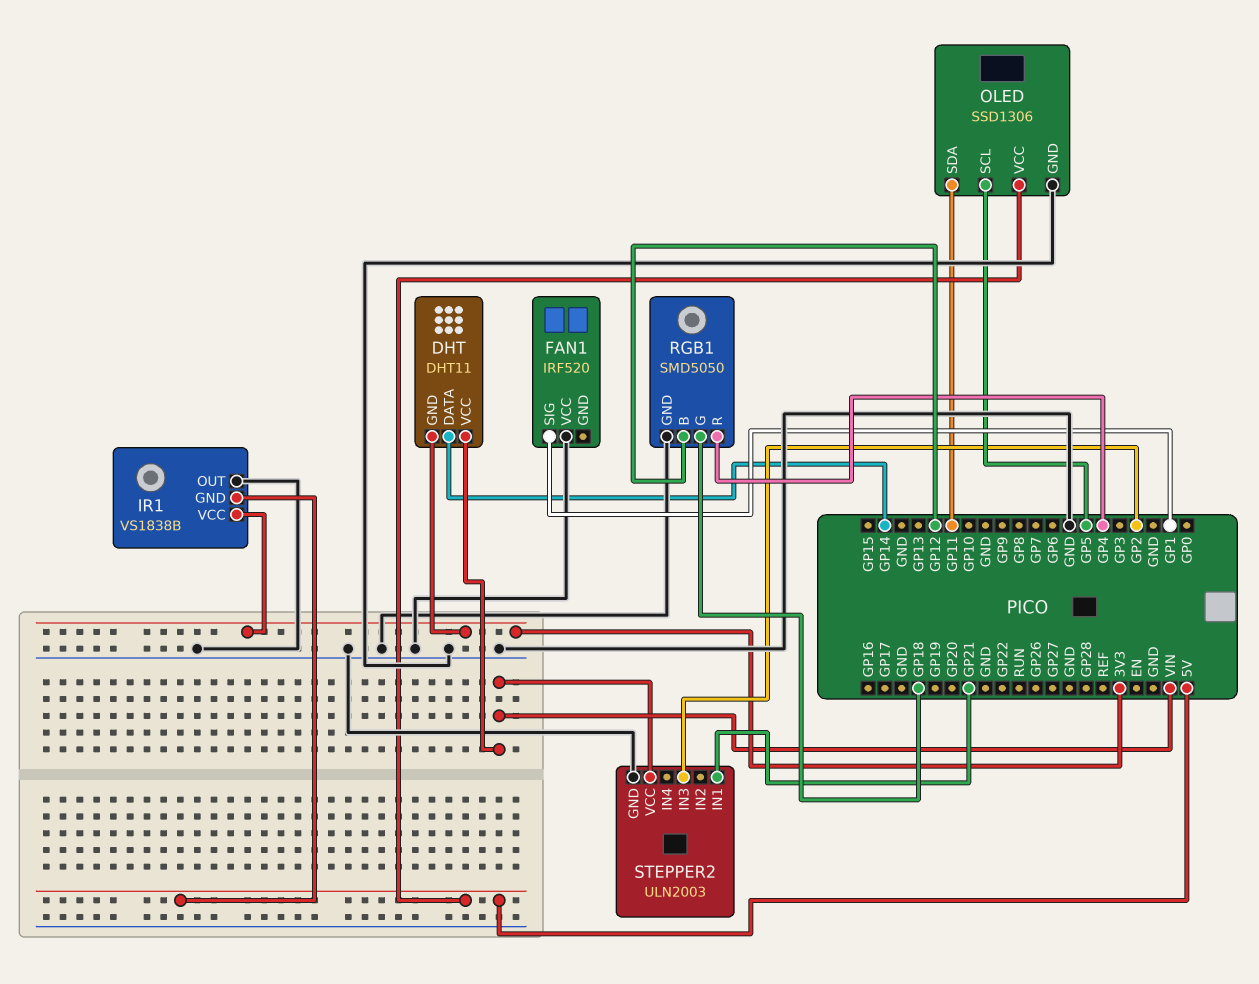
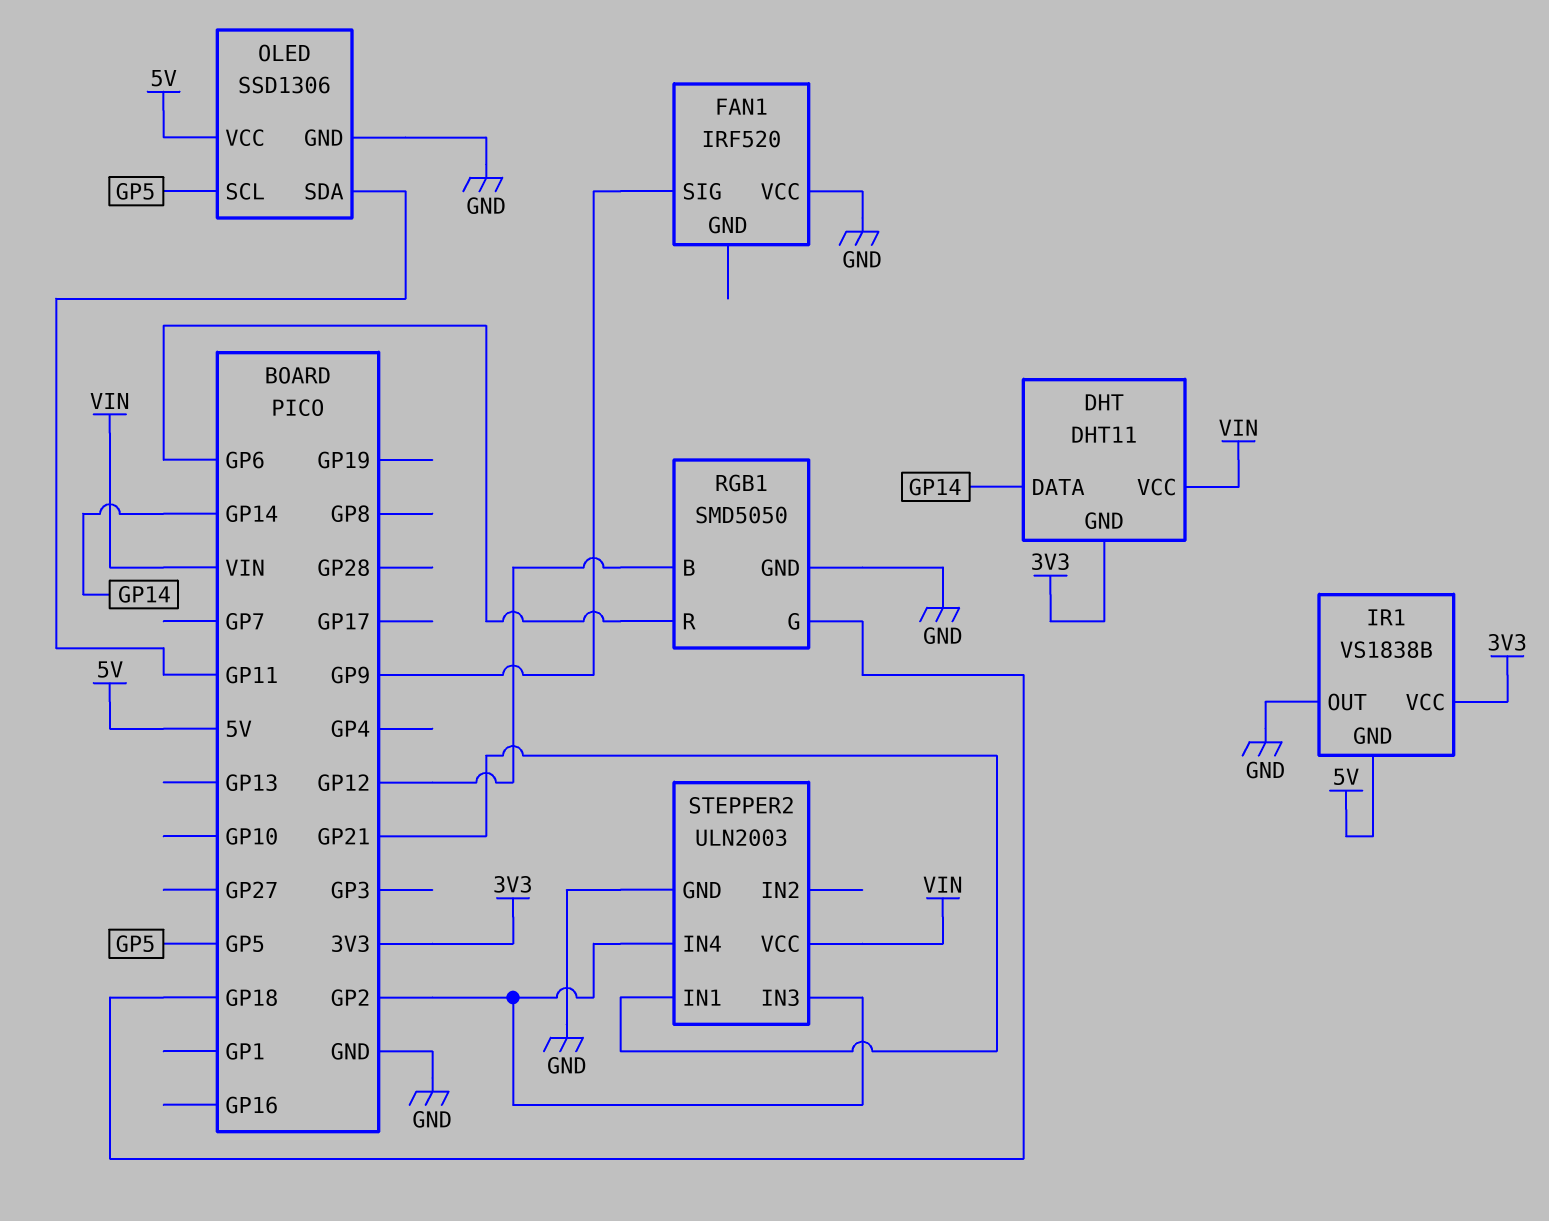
FAN1 pin SIG: GP1 -> GP9
RGB1 pin R: GP4 -> GP6
STEPPER2 pin IN4: none -> GP2

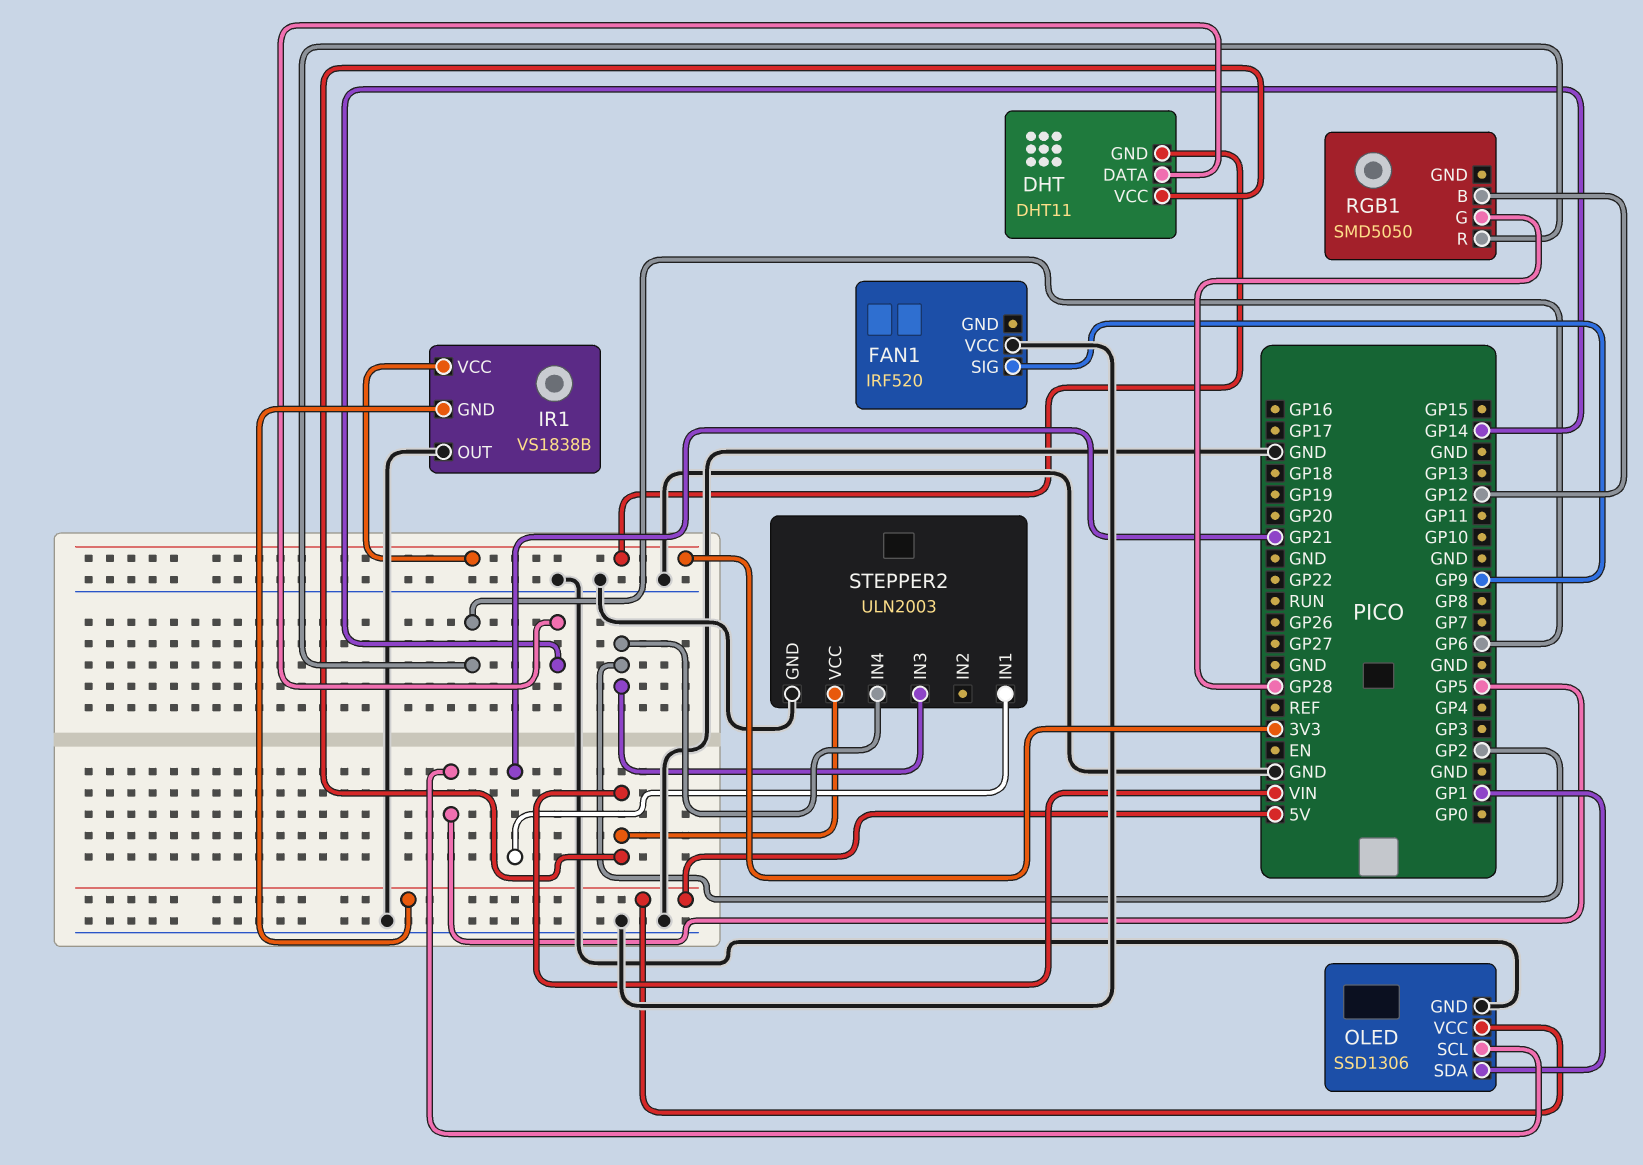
OLED pin SDA: GP11 -> GP1
RGB1 pin G: GP18 -> GP28
RGB1 pin GND: GND -> none

